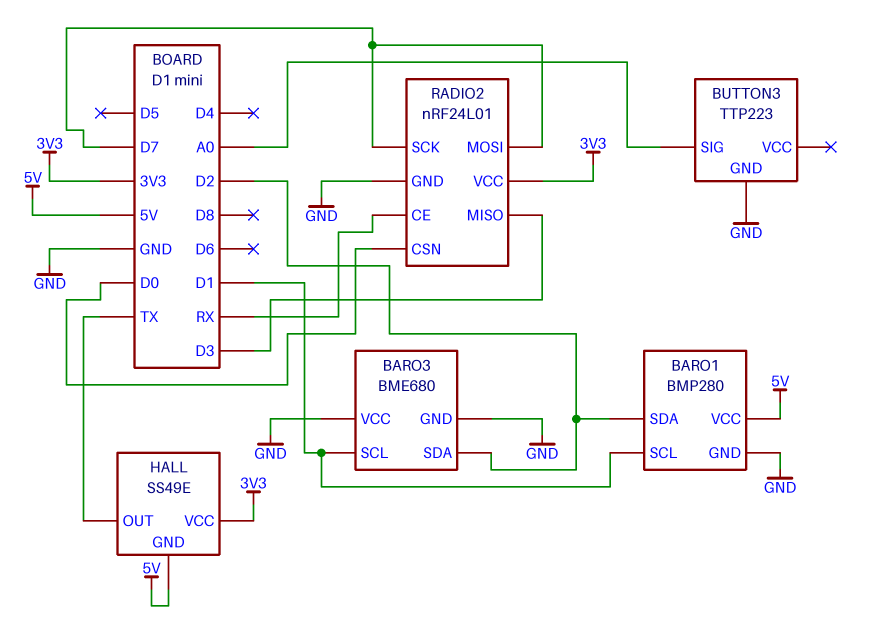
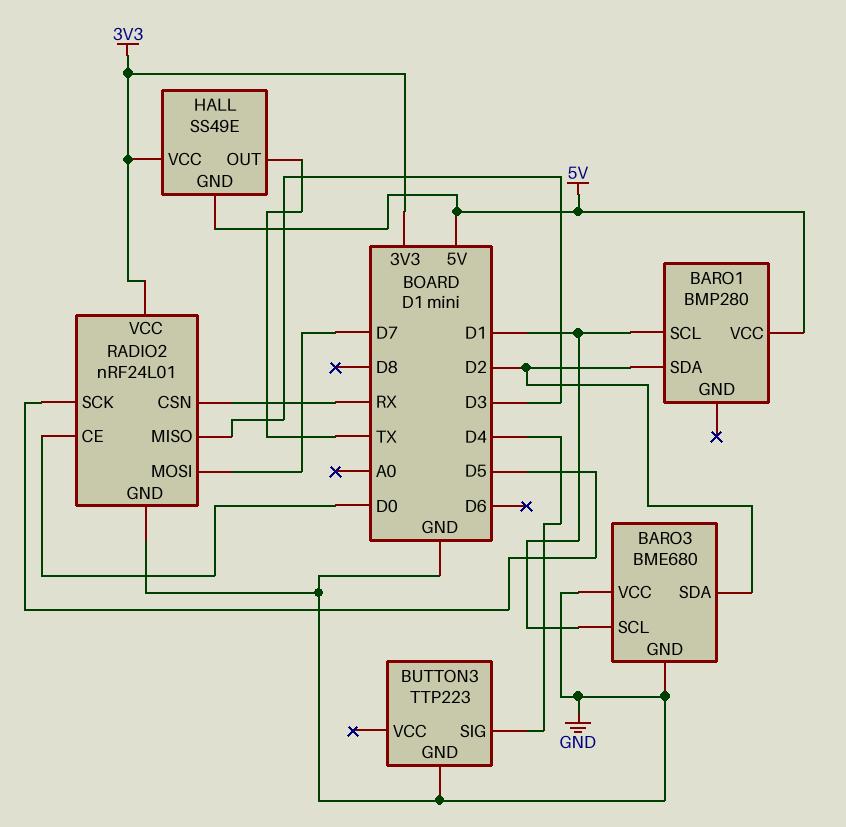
BARO1 pin GND: GND -> none
BUTTON3 pin SIG: A0 -> D4
RADIO2 pin CE: RX -> D0
RADIO2 pin CSN: D0 -> RX
RADIO2 pin SCK: D7 -> D5

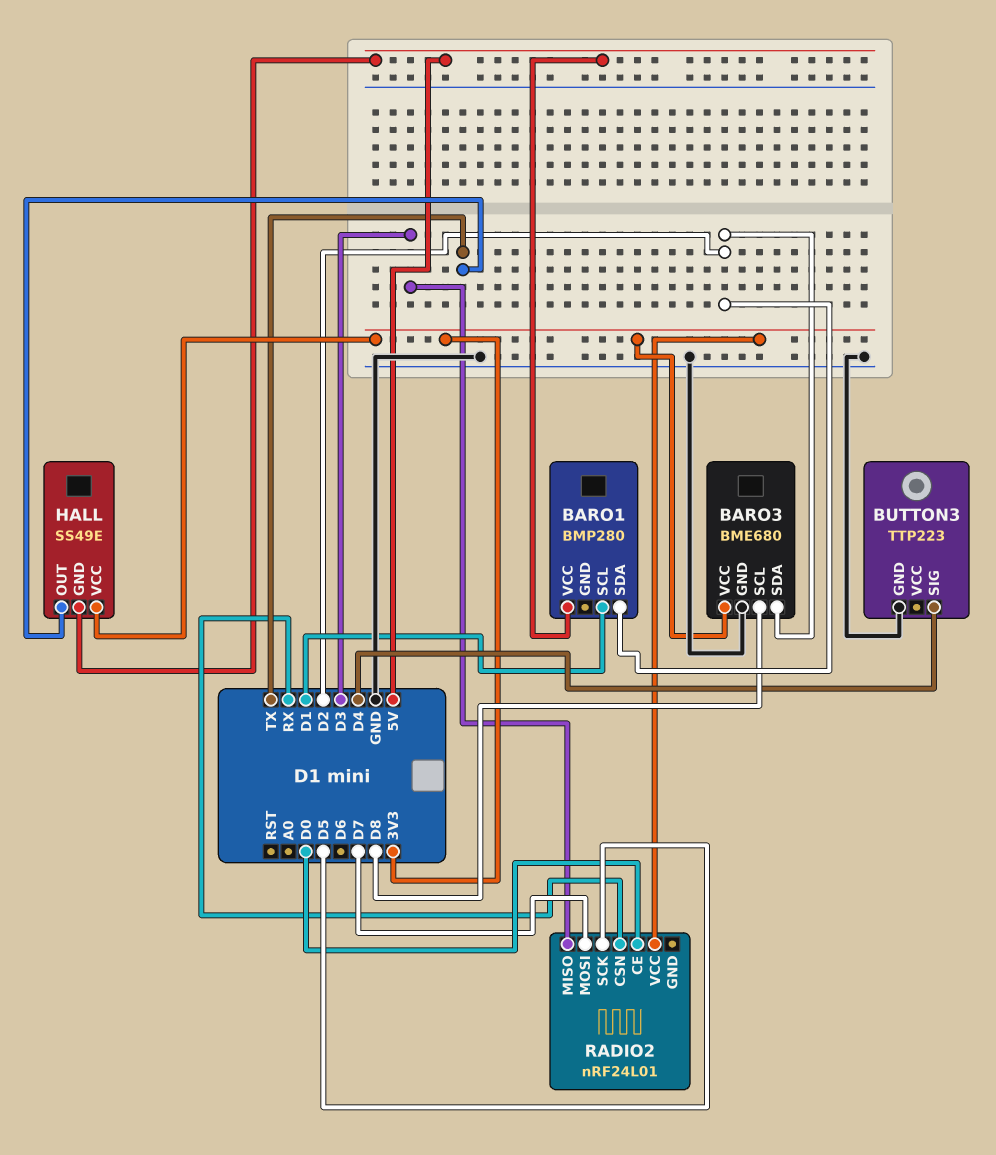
BARO3 pin SCL: D1 -> D8
BARO3 pin VCC: GND -> 3V3
RADIO2 pin GND: GND -> none

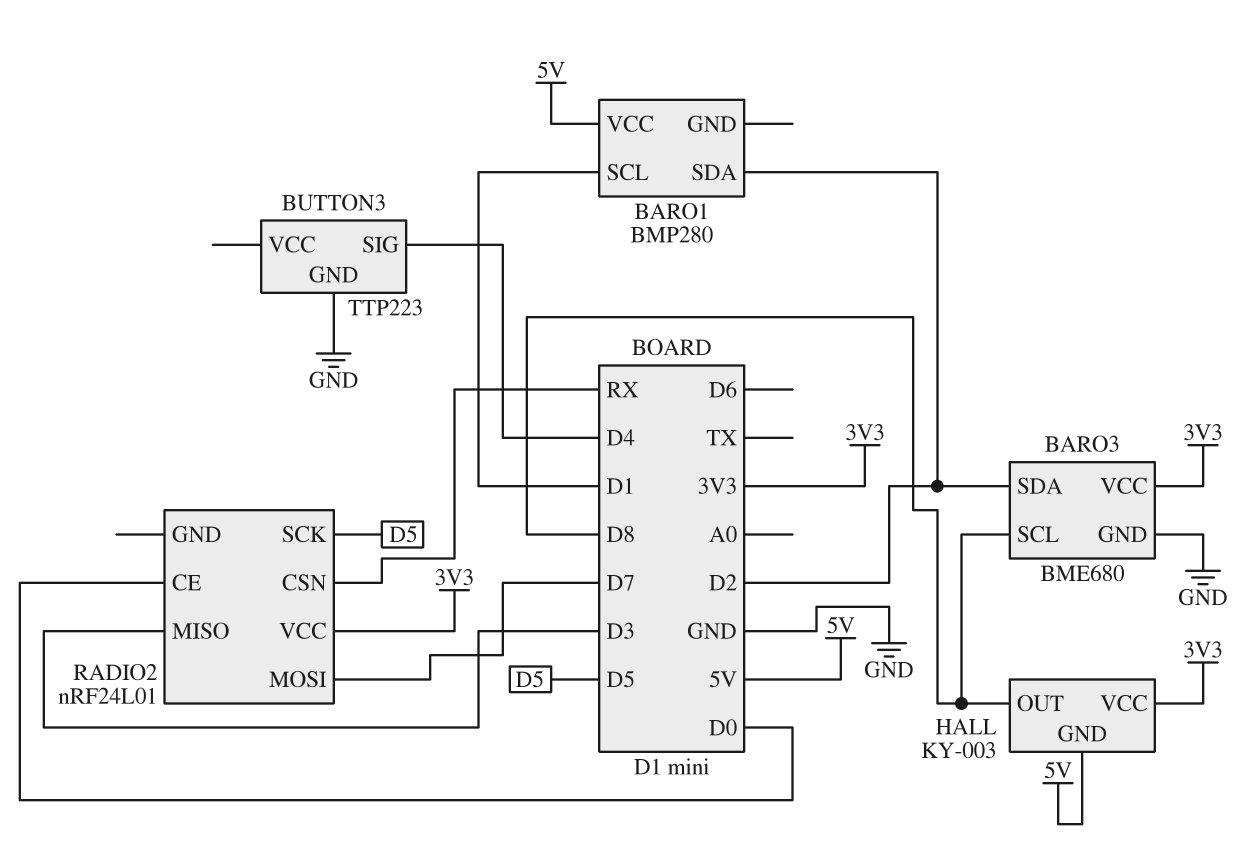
HALL: SS49E -> KY-003
HALL pin OUT: TX -> D8

